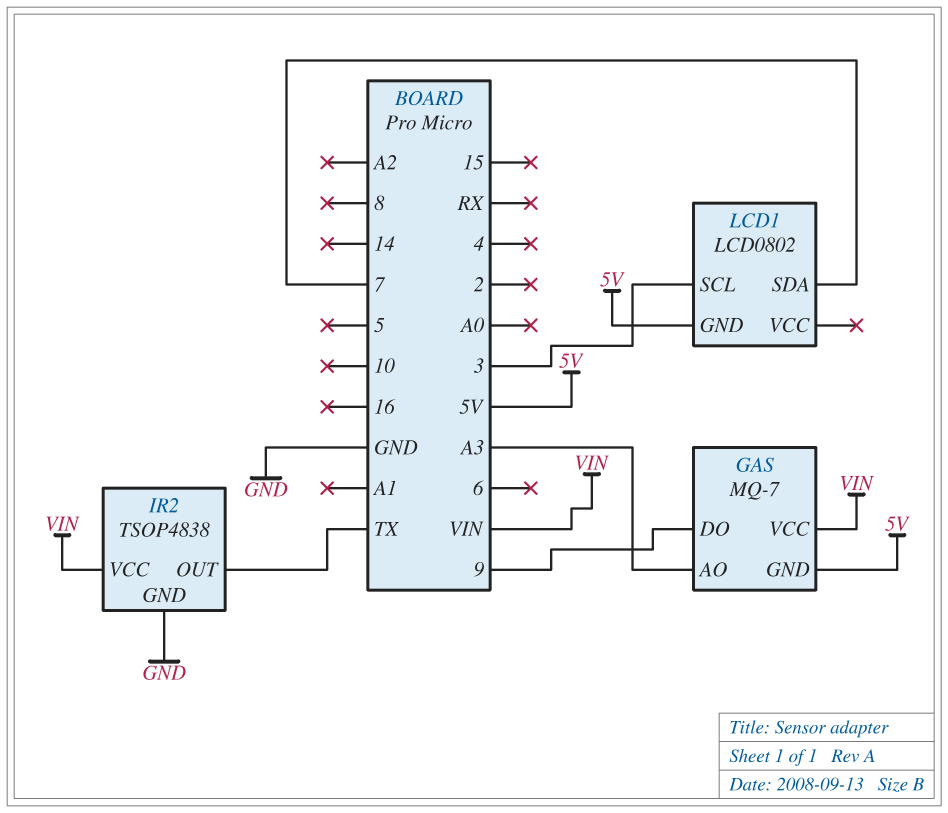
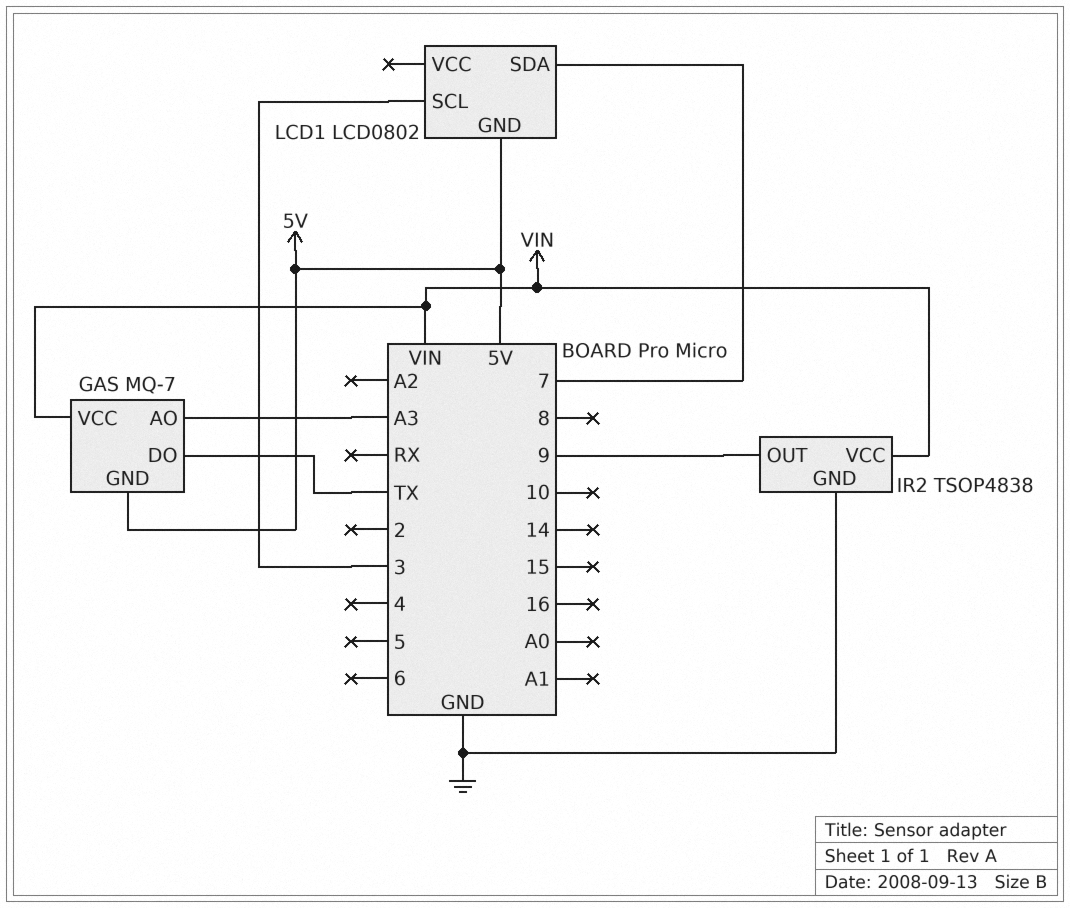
GAS pin DO: 9 -> TX
IR2 pin OUT: TX -> 9

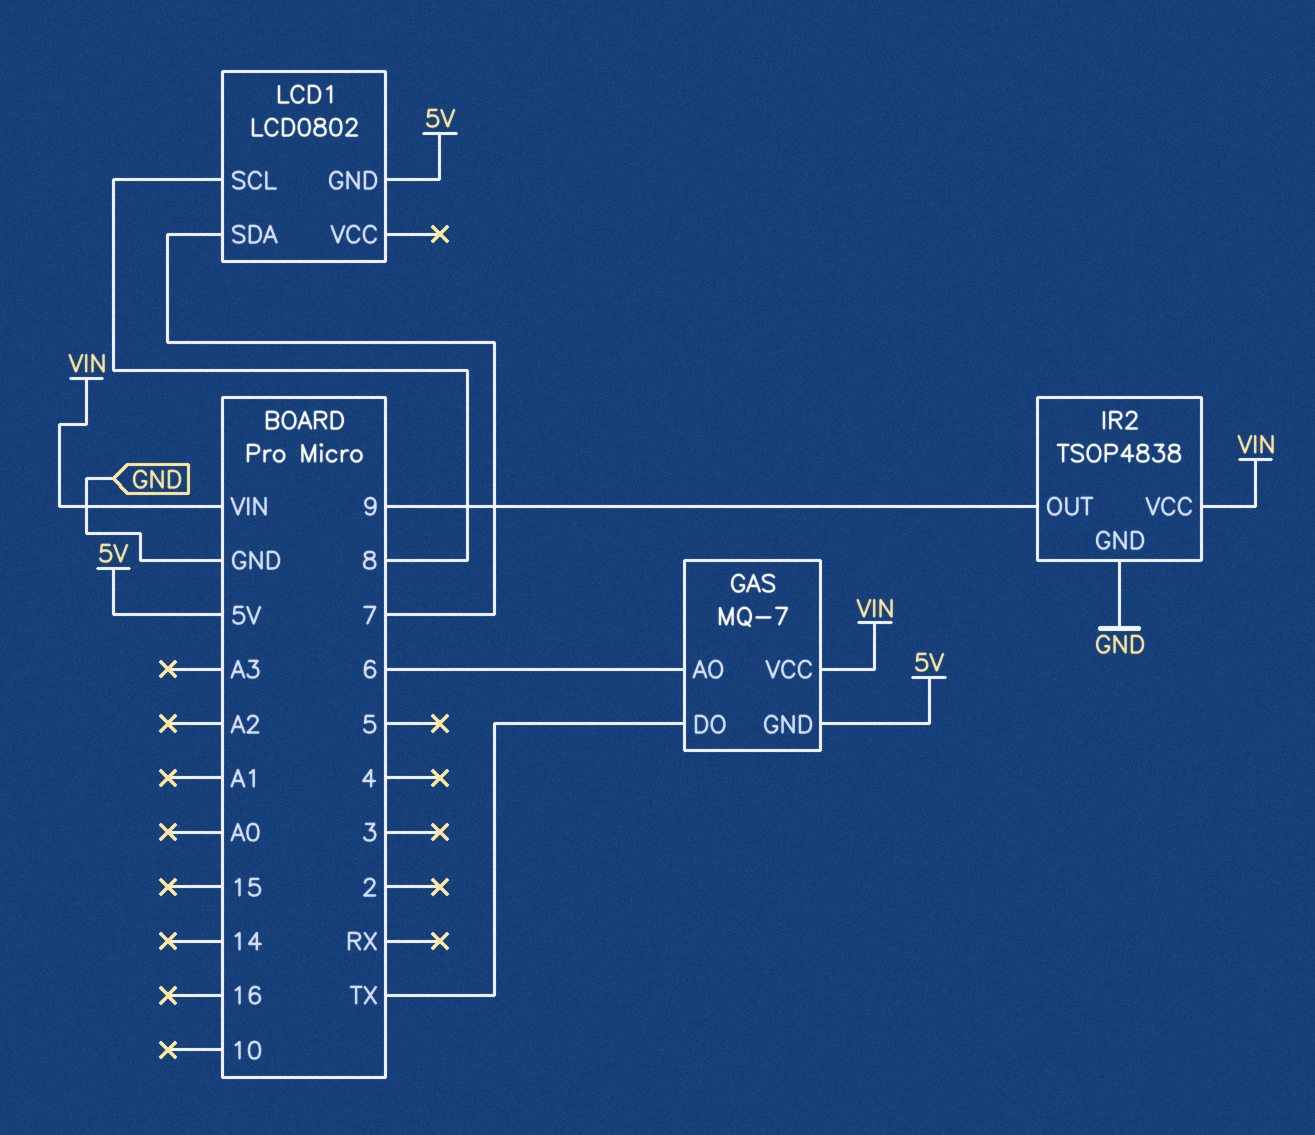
GAS pin AO: A3 -> 6
LCD1 pin SCL: 3 -> 8

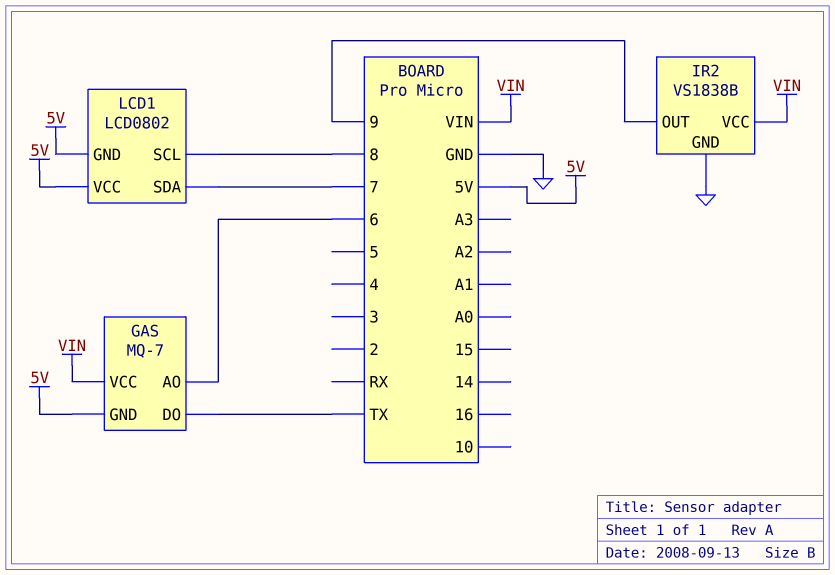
IR2: TSOP4838 -> VS1838B
LCD1 pin VCC: none -> 5V

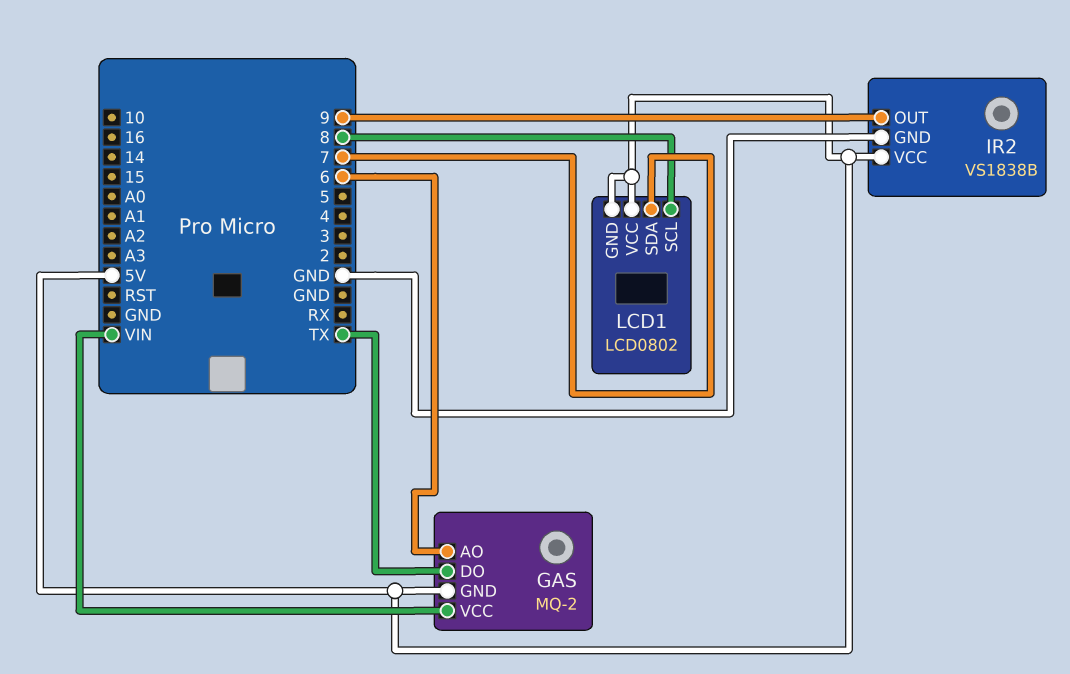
GAS: MQ-7 -> MQ-2
IR2 pin VCC: VIN -> 5V

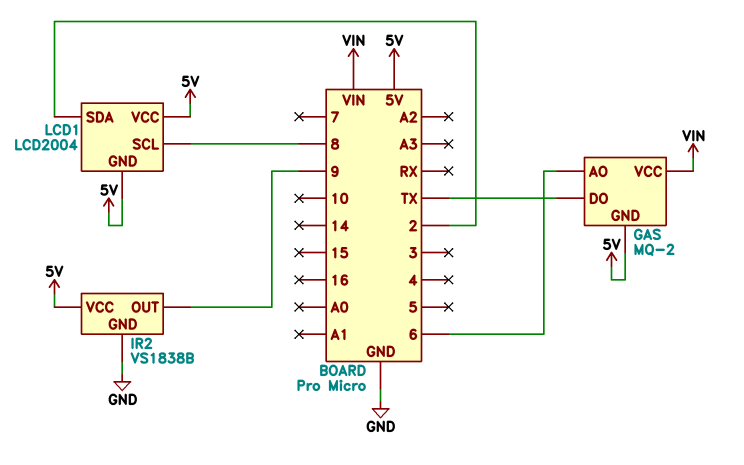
LCD1: LCD0802 -> LCD2004
LCD1 pin SDA: 7 -> 2

